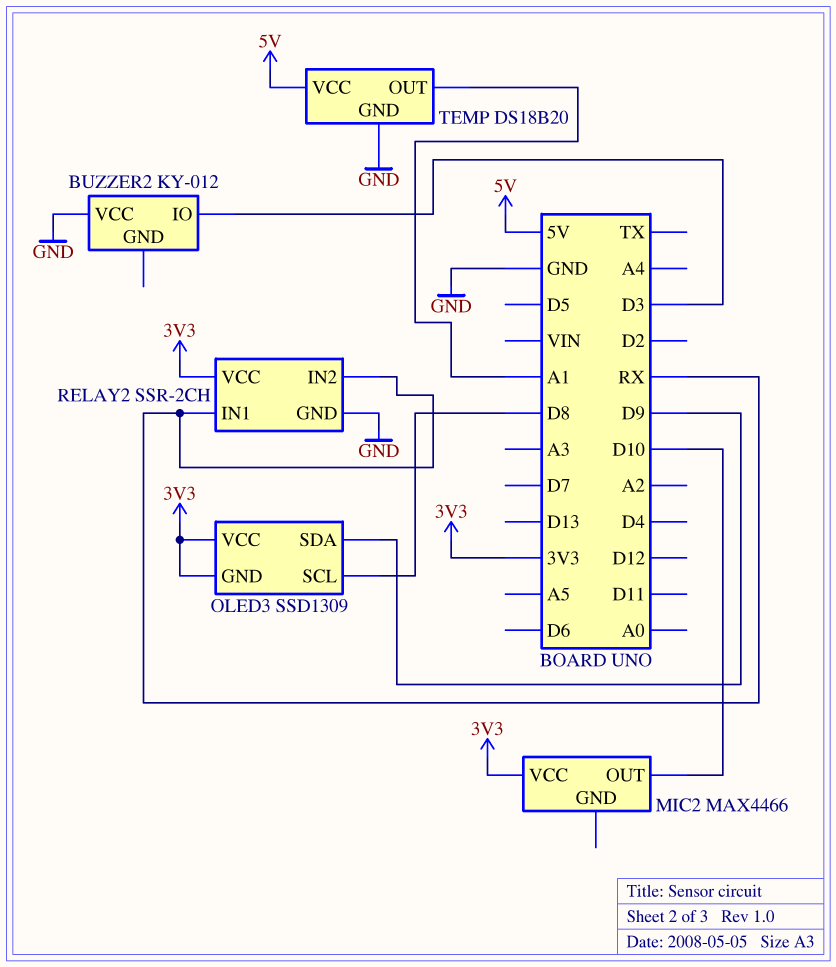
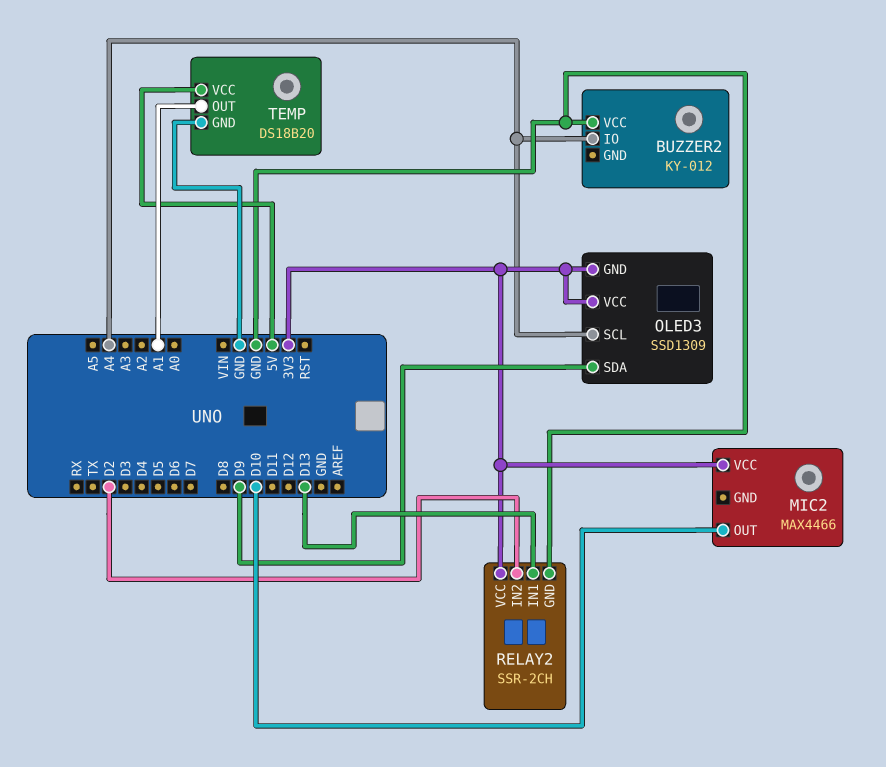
BUZZER2 pin IO: D3 -> A4
OLED3 pin SCL: D8 -> A4
RELAY2 pin IN1: RX -> D13
RELAY2 pin IN2: RX -> D2

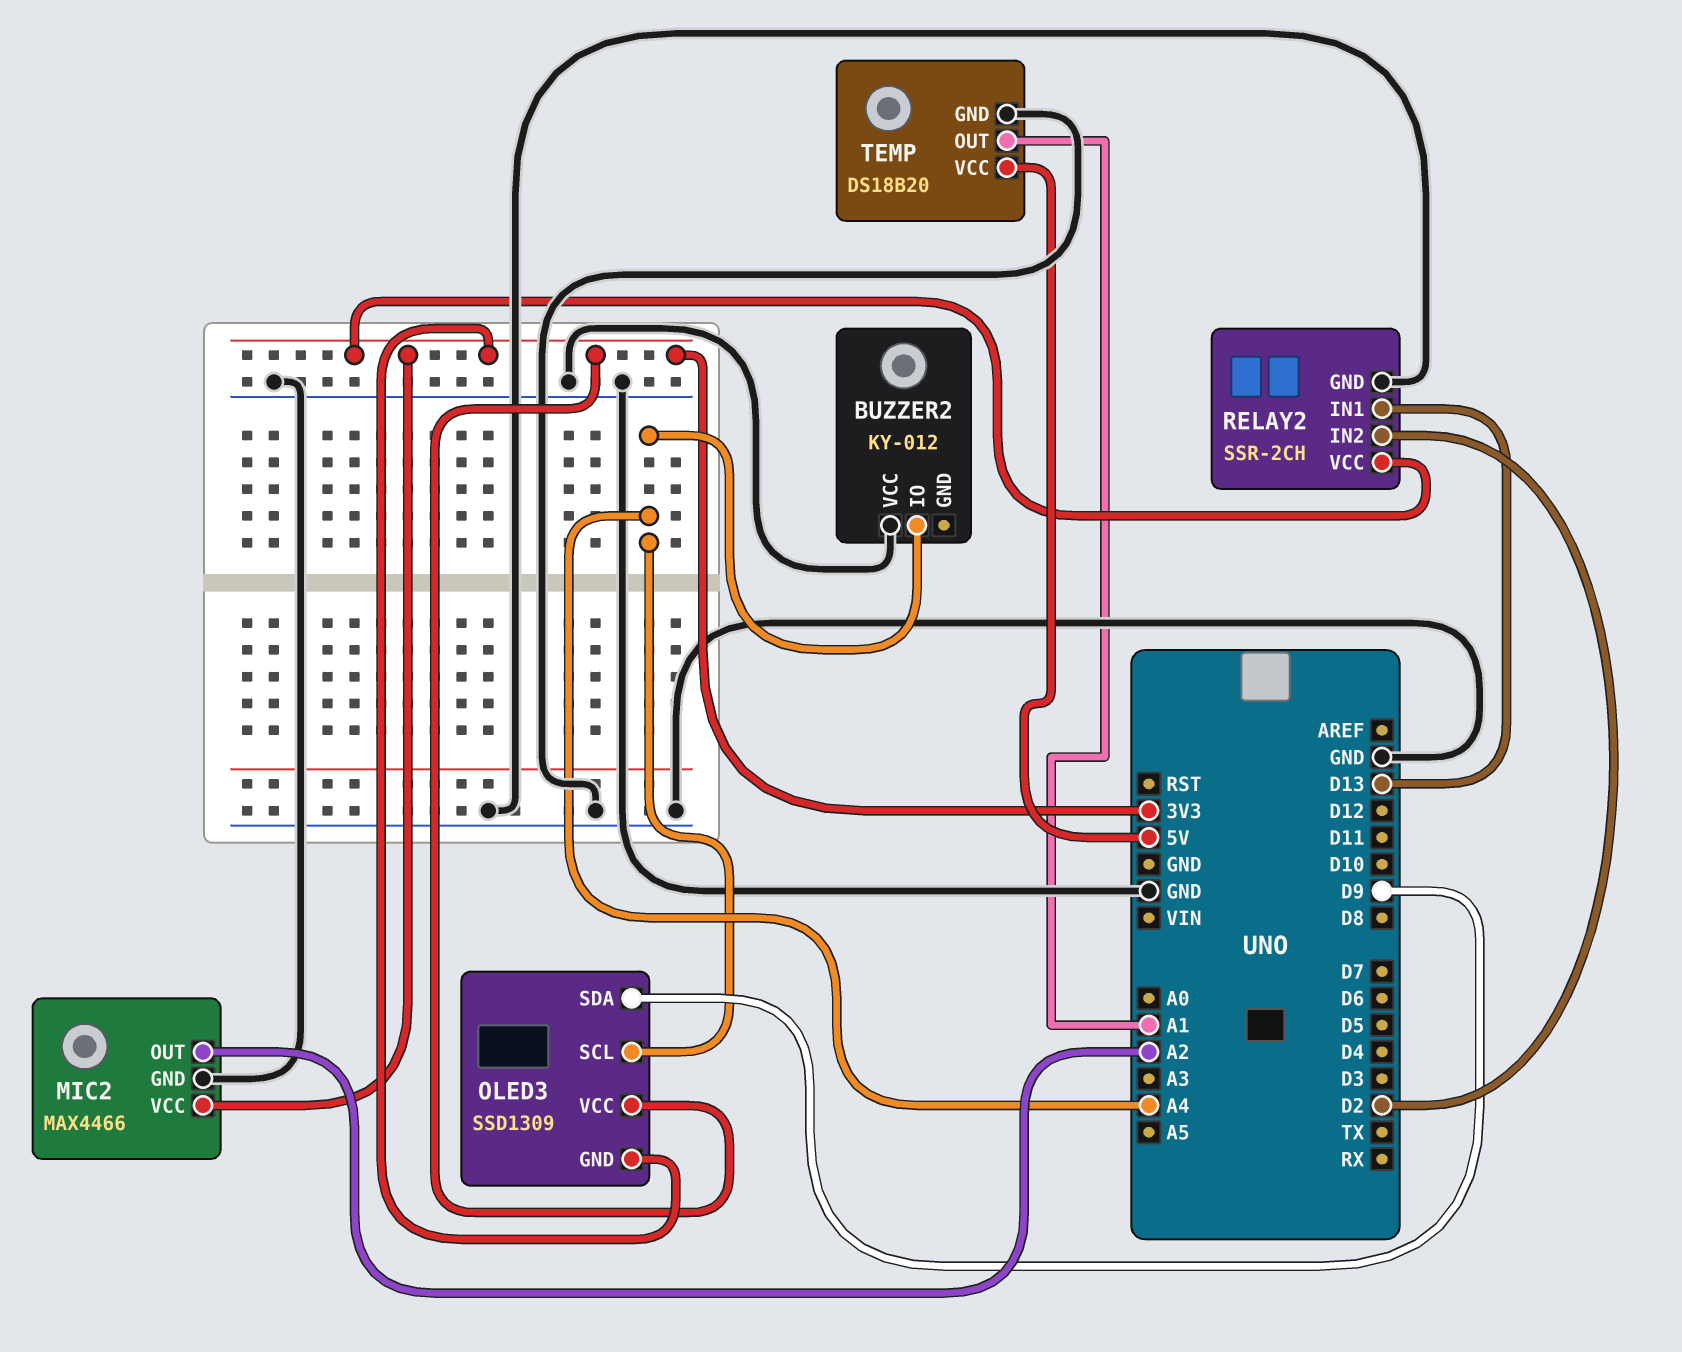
MIC2 pin GND: none -> GND
MIC2 pin OUT: D10 -> A2

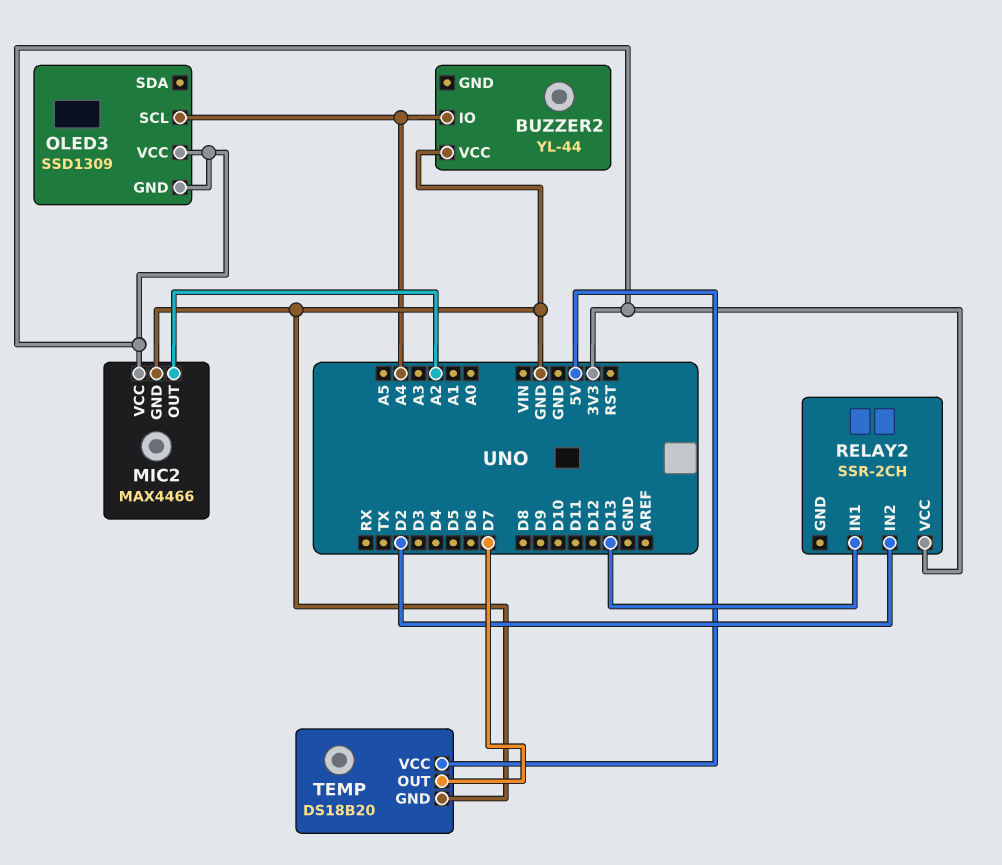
BUZZER2: KY-012 -> YL-44
OLED3 pin SDA: D9 -> none
RELAY2 pin GND: GND -> none
TEMP pin OUT: A1 -> D7

